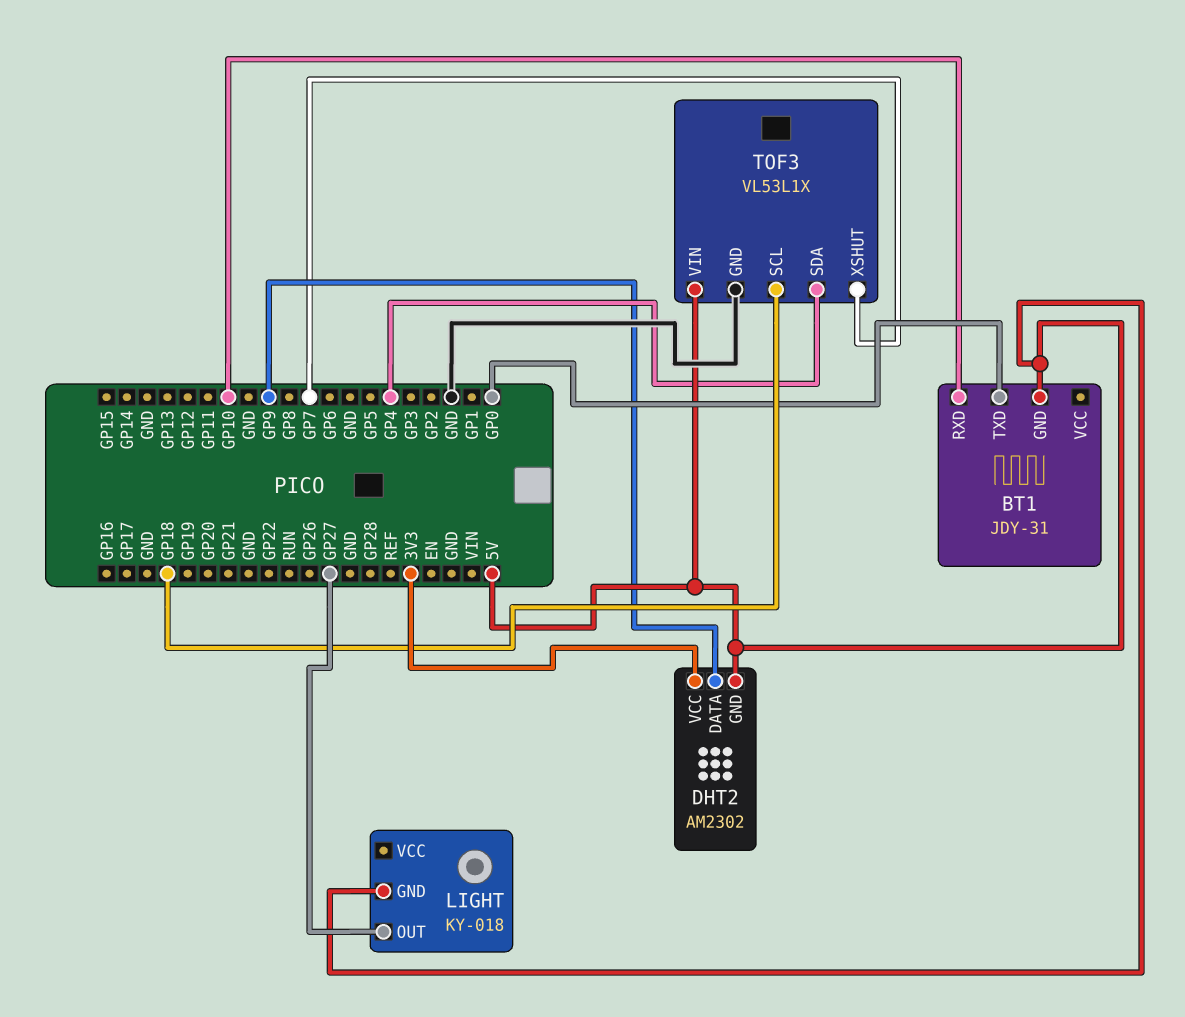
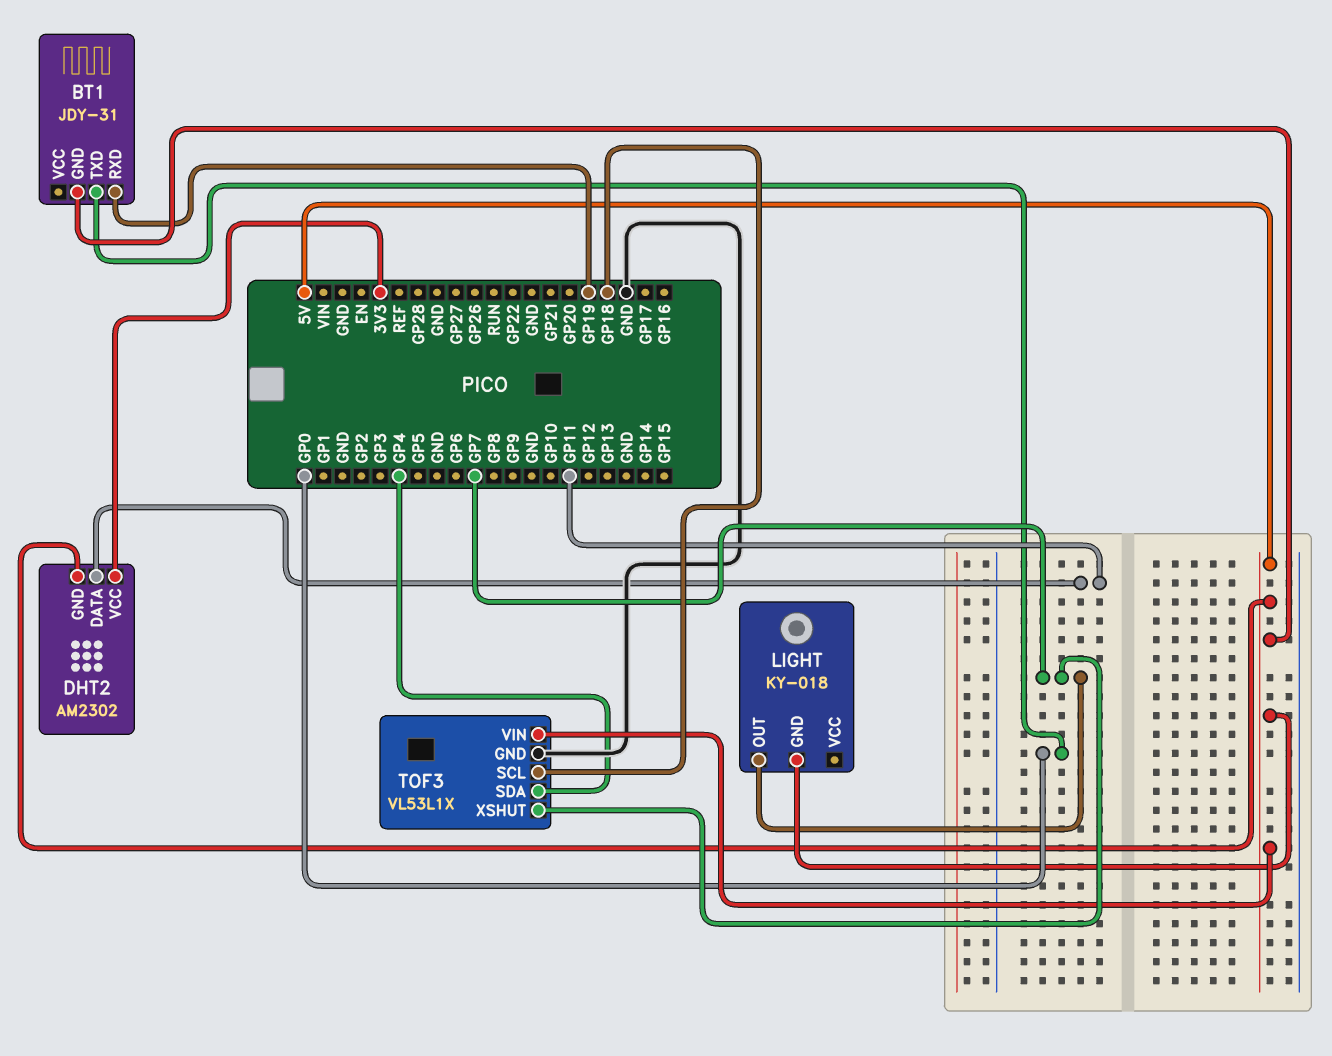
BT1 pin RXD: GP10 -> GP19
DHT2 pin DATA: GP9 -> GP11
LIGHT pin OUT: GP27 -> GP7

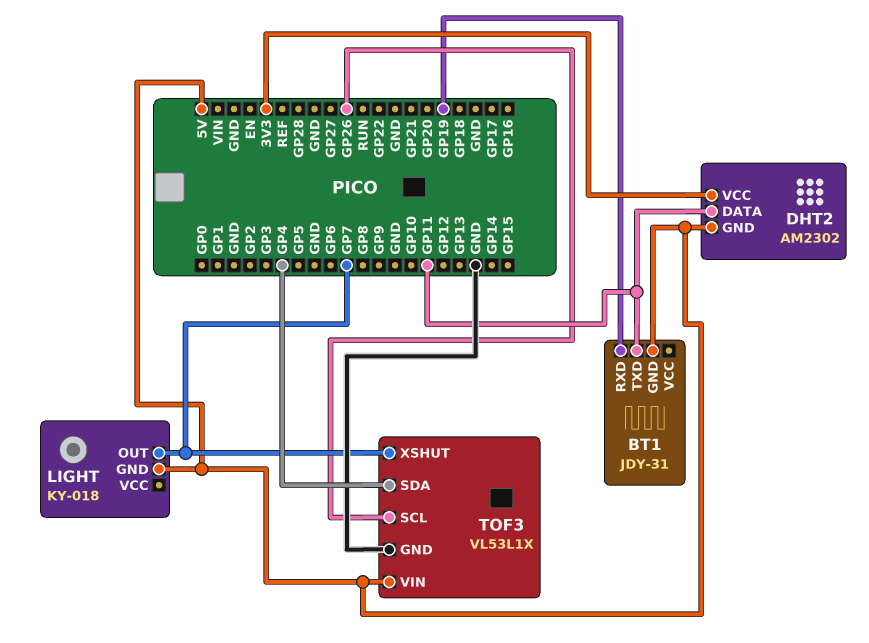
BT1 pin TXD: GP0 -> GP11
TOF3 pin SCL: GP18 -> GP26

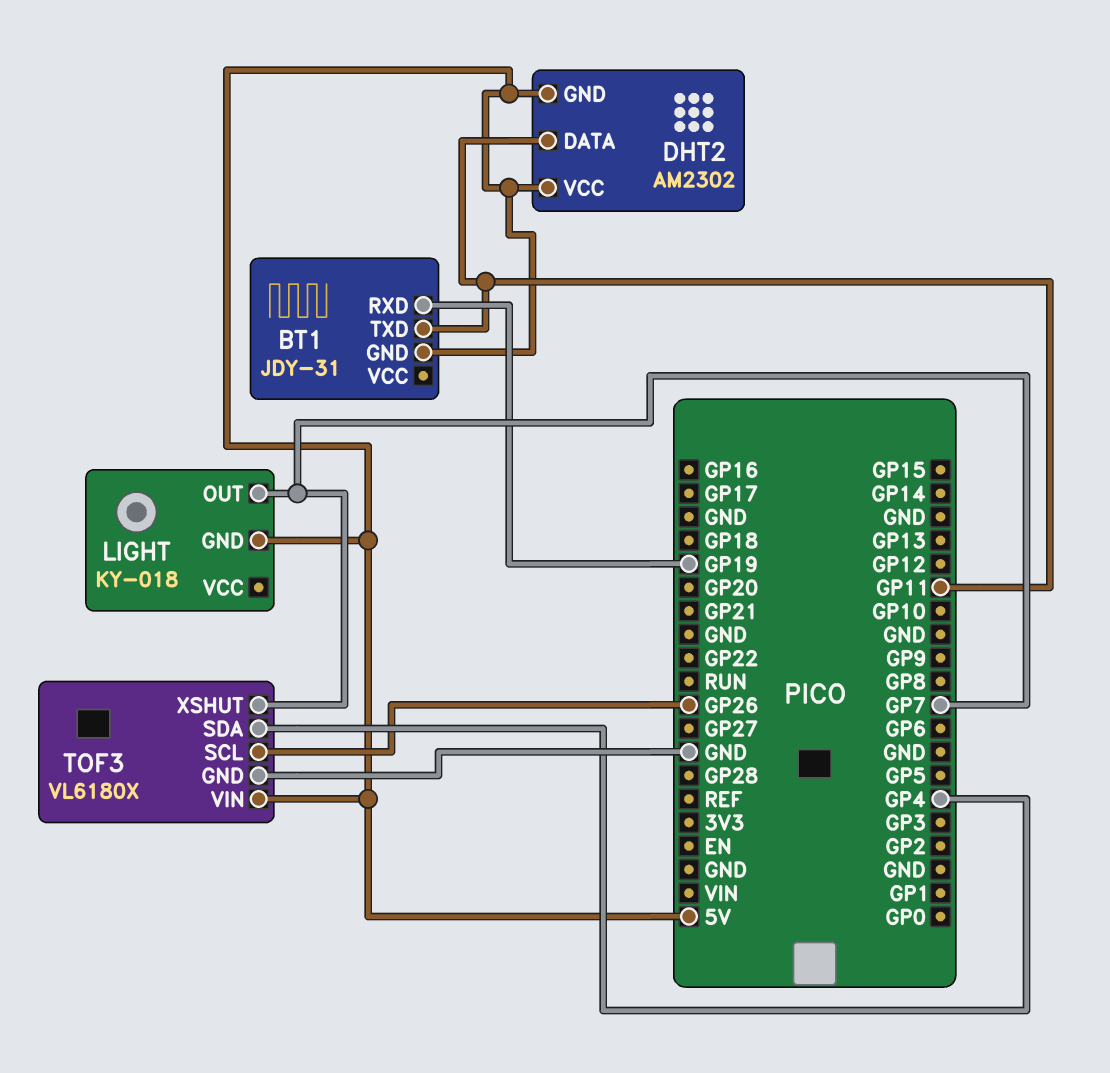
DHT2 pin VCC: 3V3 -> 5V
TOF3: VL53L1X -> VL6180X

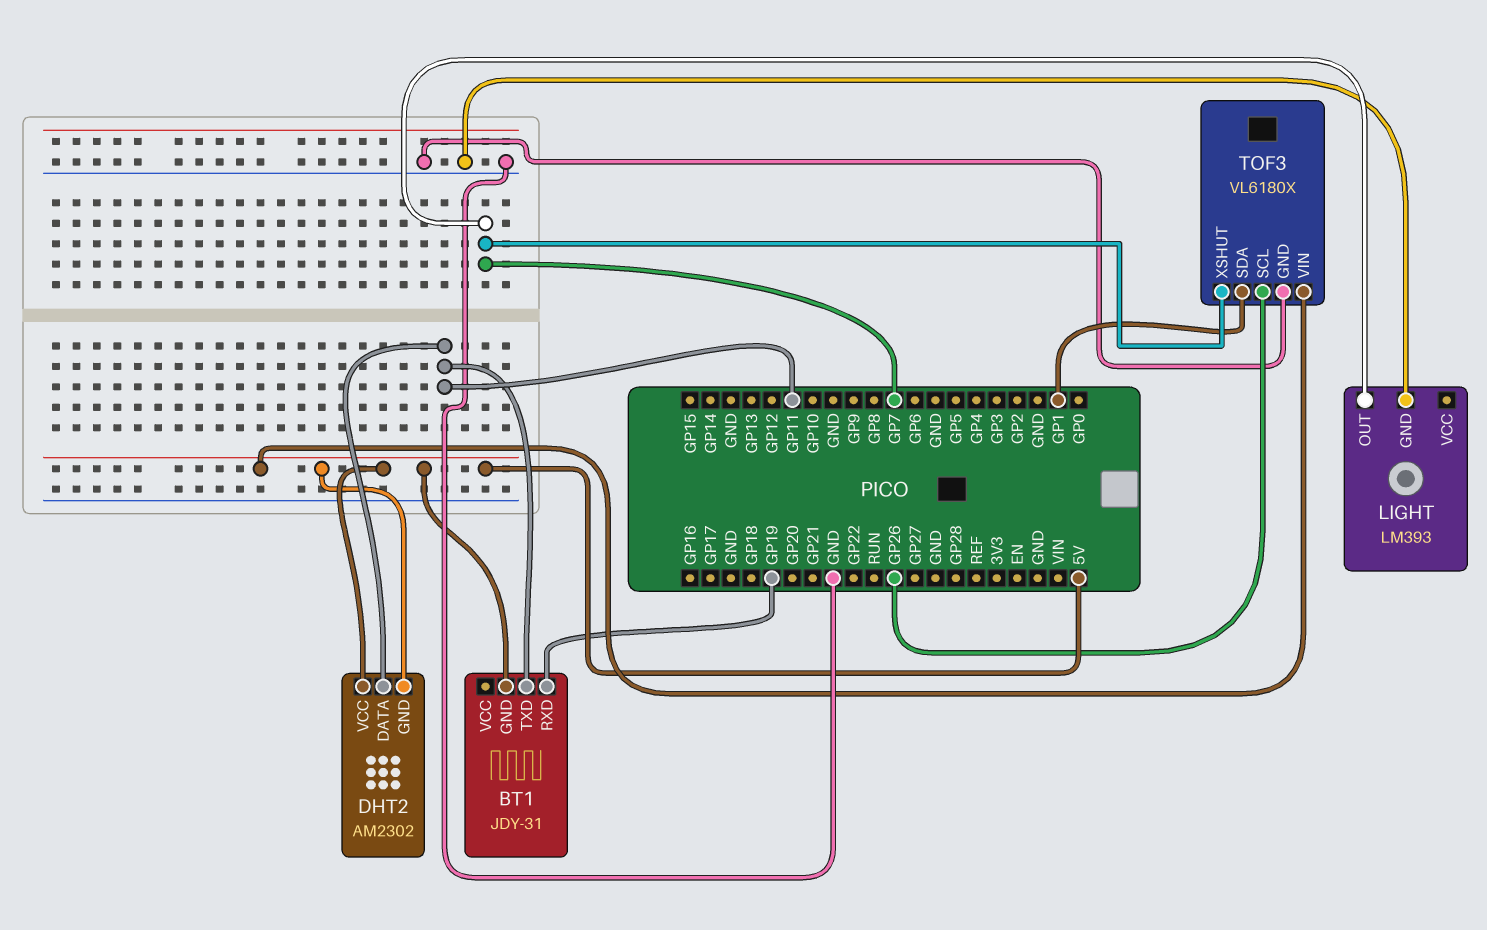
LIGHT: KY-018 -> LM393
LIGHT pin GND: 5V -> GND
TOF3 pin SDA: GP4 -> GP1

